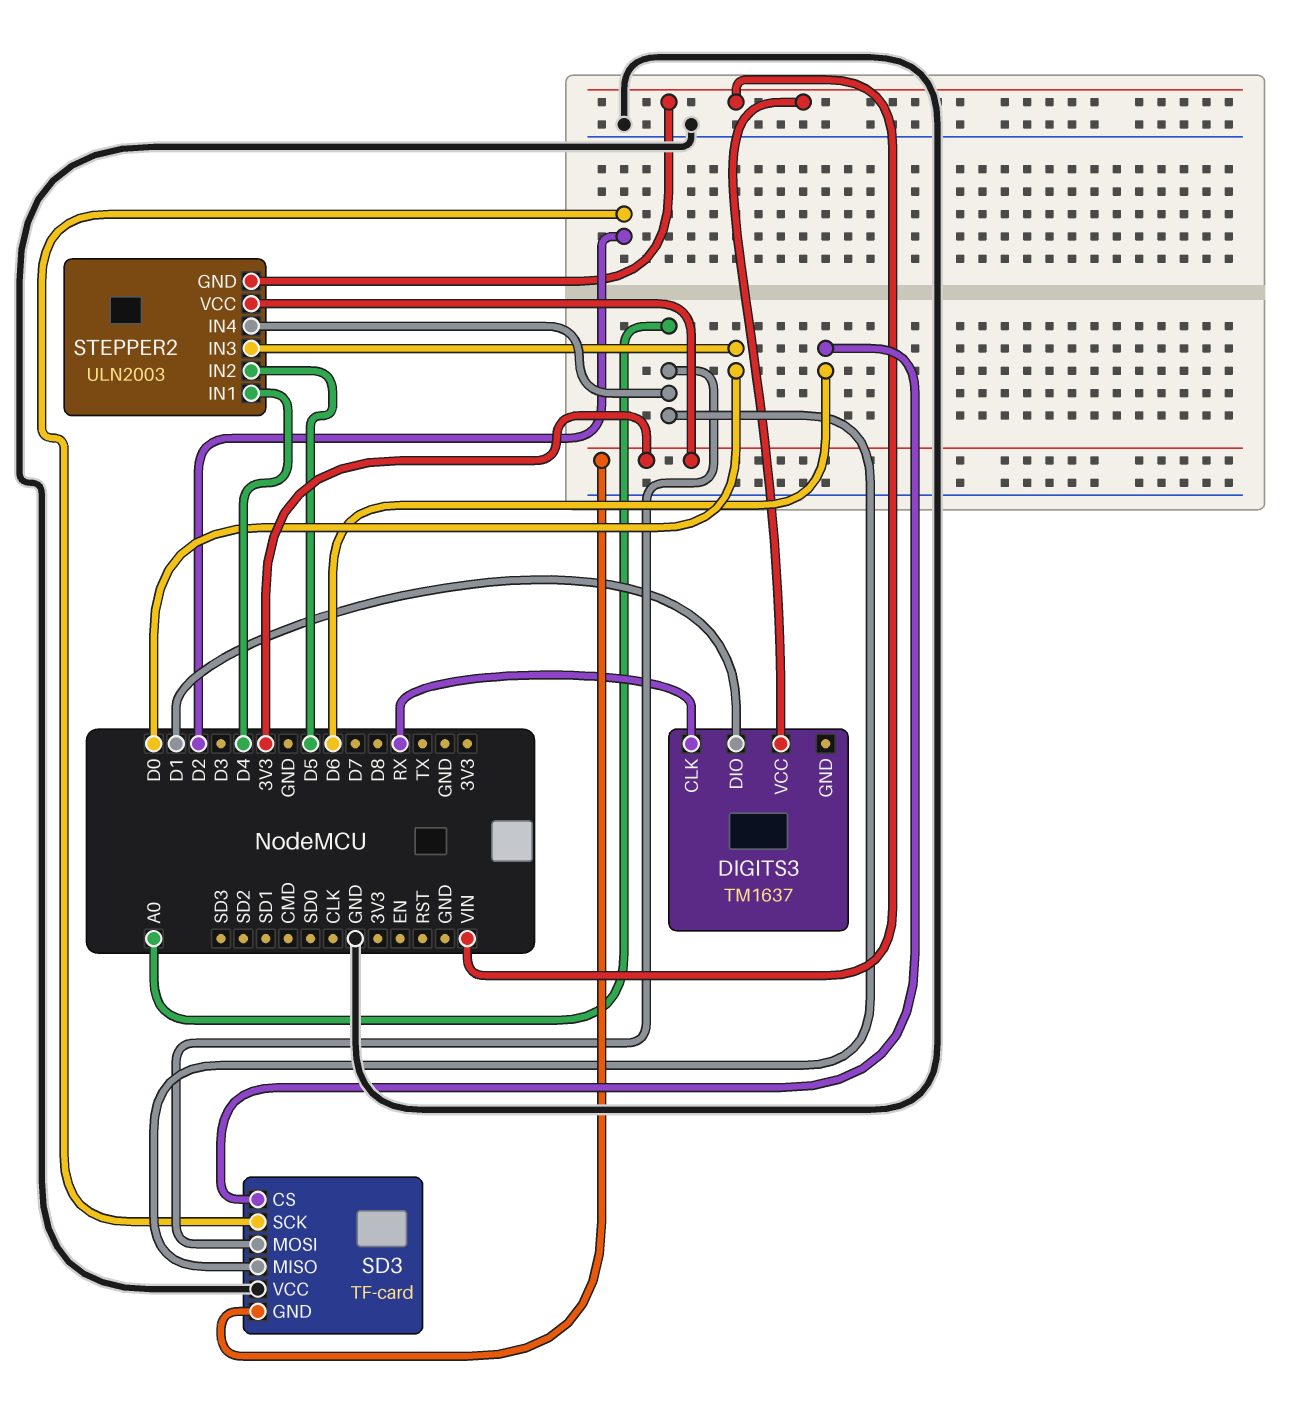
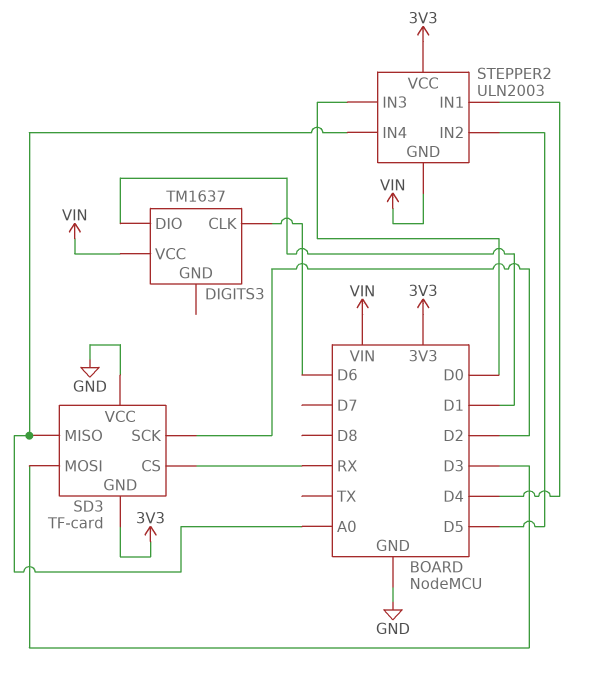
DIGITS3 pin CLK: RX -> D6
SD3 pin CS: D6 -> RX
SD3 pin MOSI: A0 -> D3

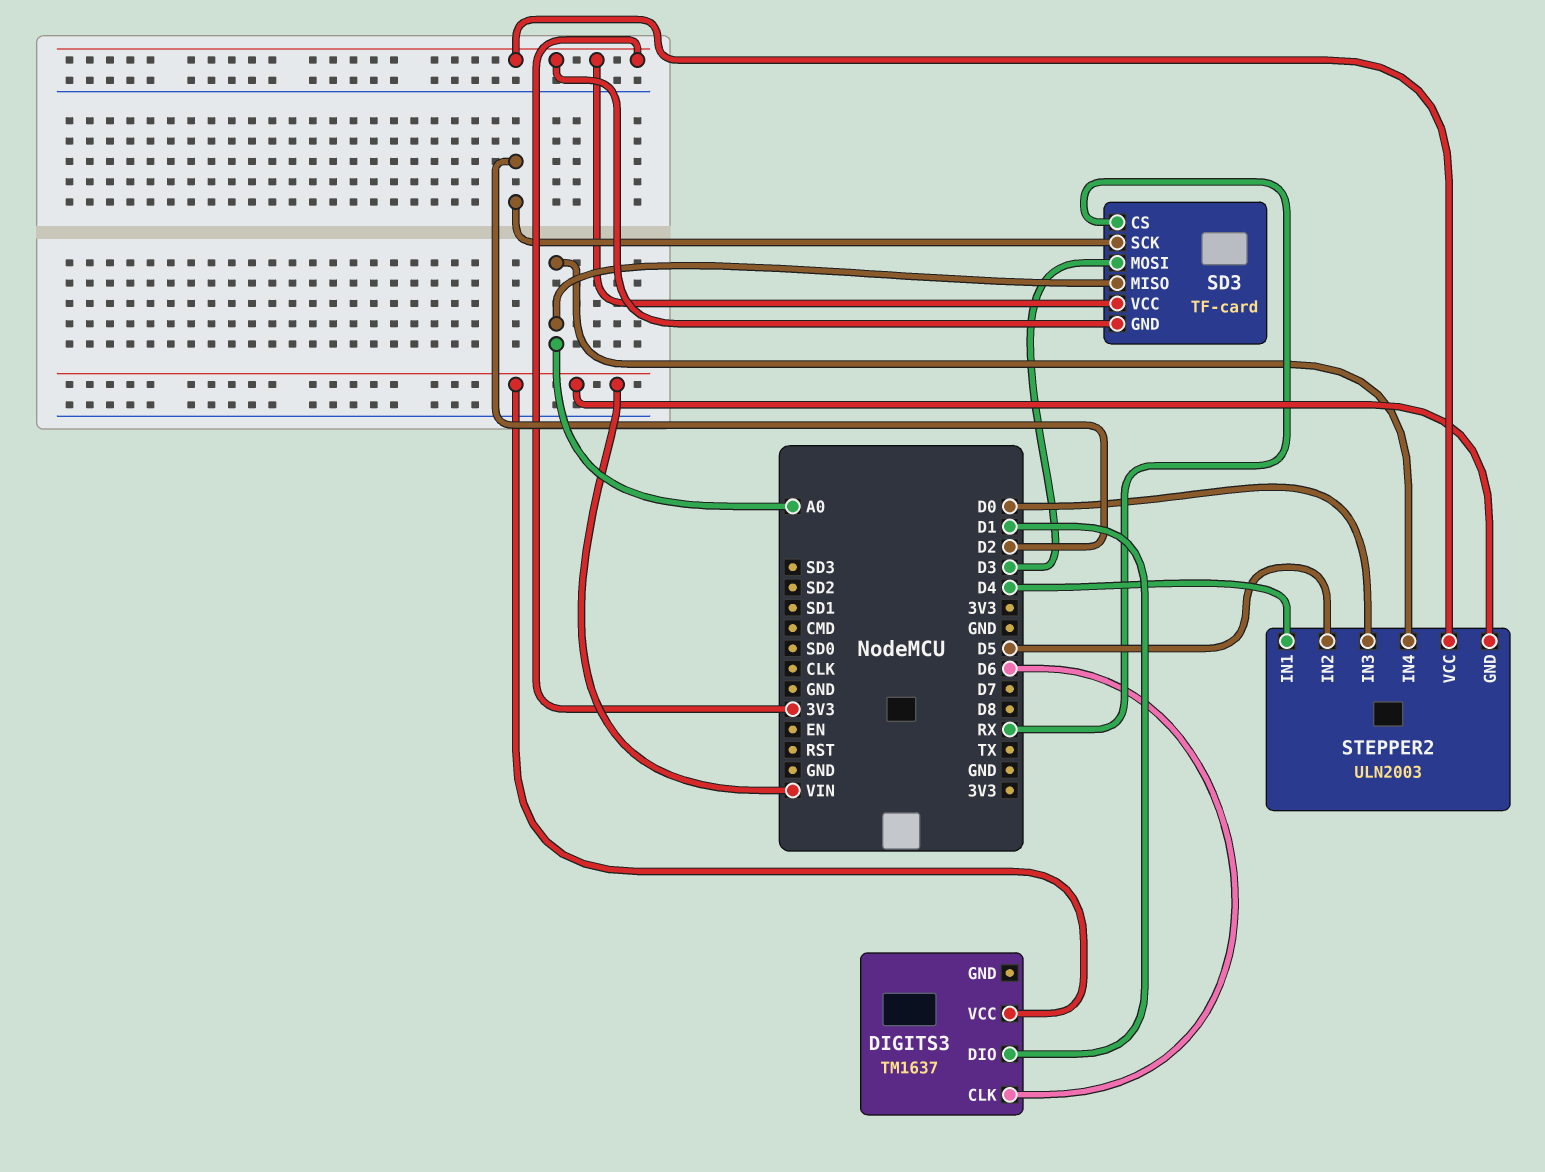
SD3 pin VCC: GND -> 3V3

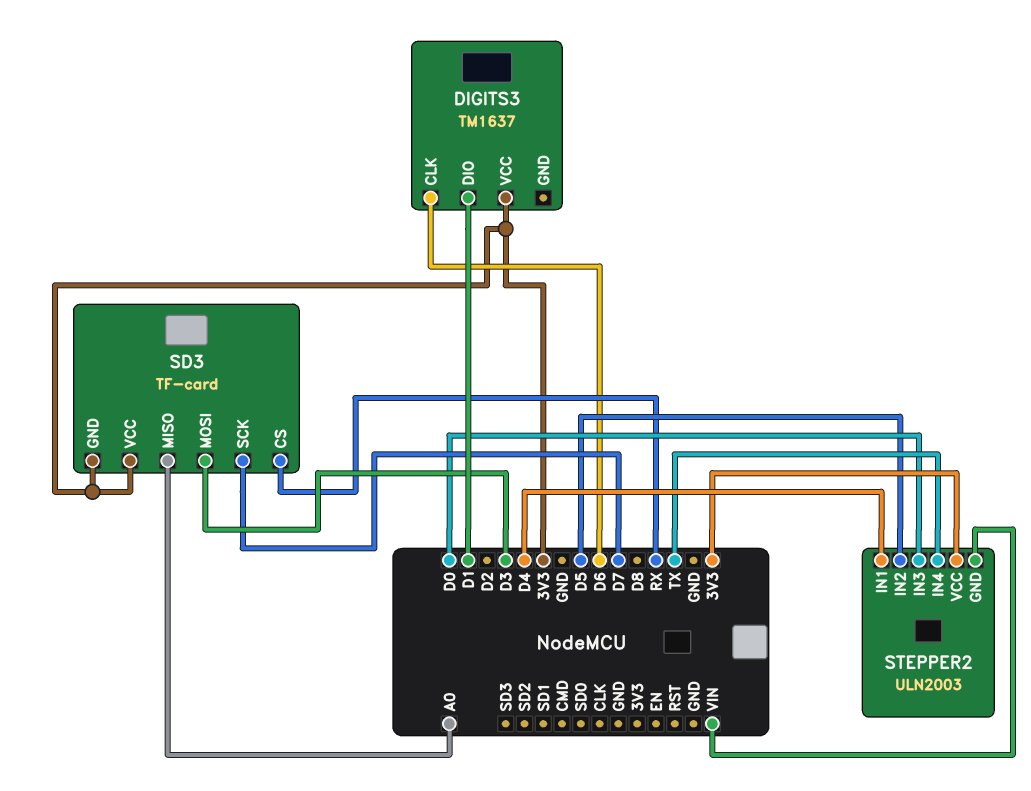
DIGITS3 pin VCC: VIN -> 3V3
SD3 pin SCK: D2 -> D7
STEPPER2 pin IN4: A0 -> TX

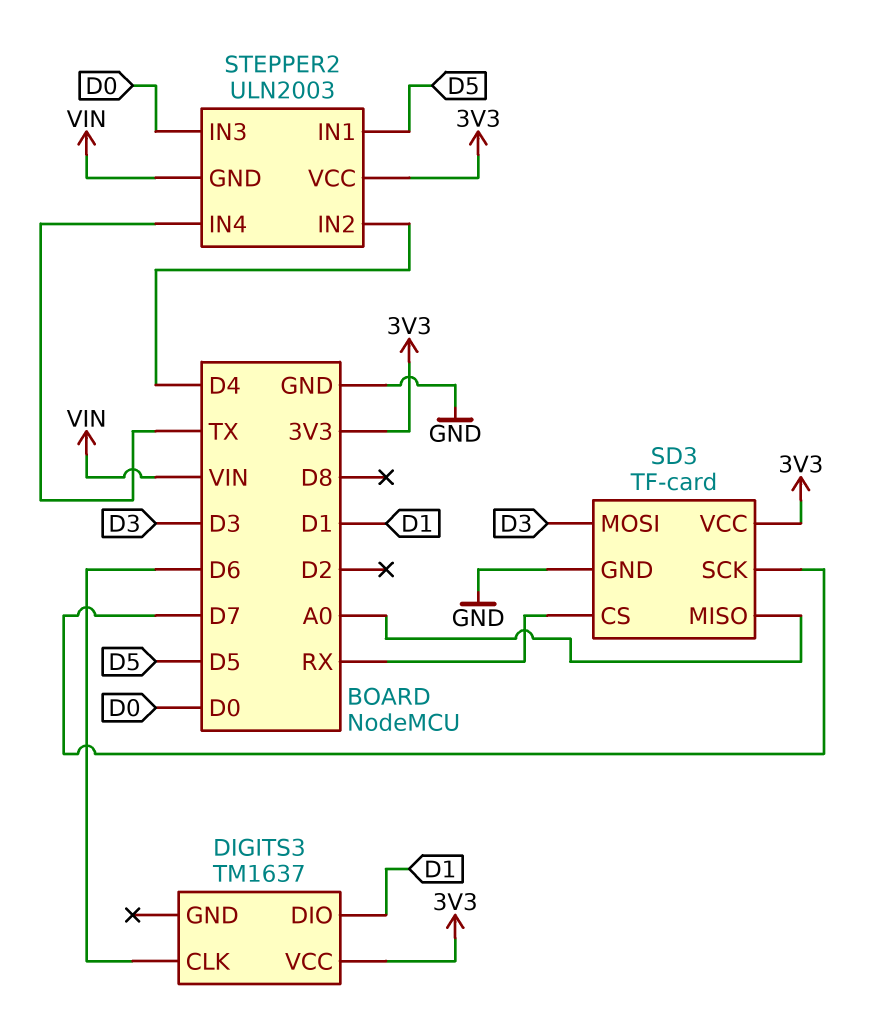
SD3 pin GND: 3V3 -> GND
STEPPER2 pin IN1: D4 -> D5
STEPPER2 pin IN2: D5 -> D4

